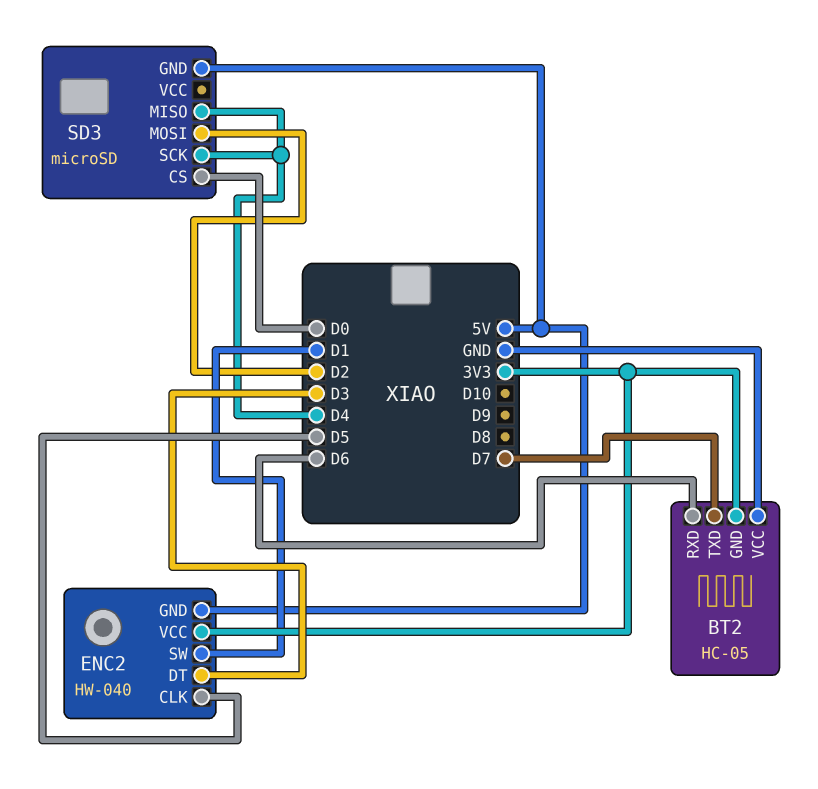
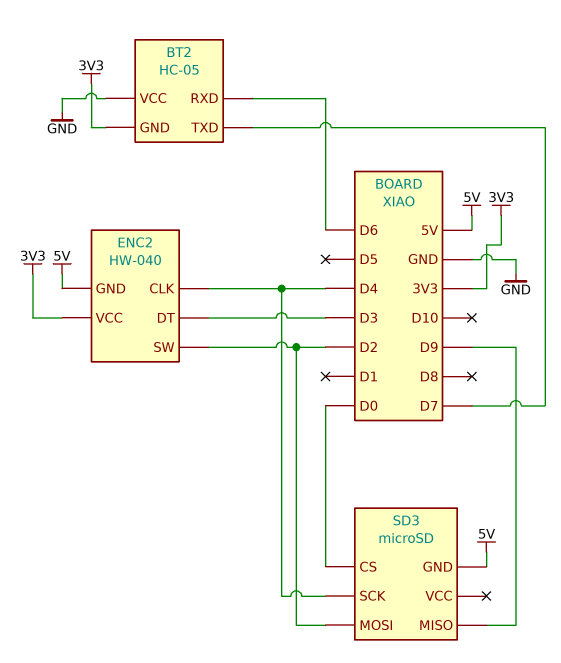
ENC2 pin CLK: D5 -> D4
ENC2 pin SW: D1 -> D2
SD3 pin MISO: D4 -> D9

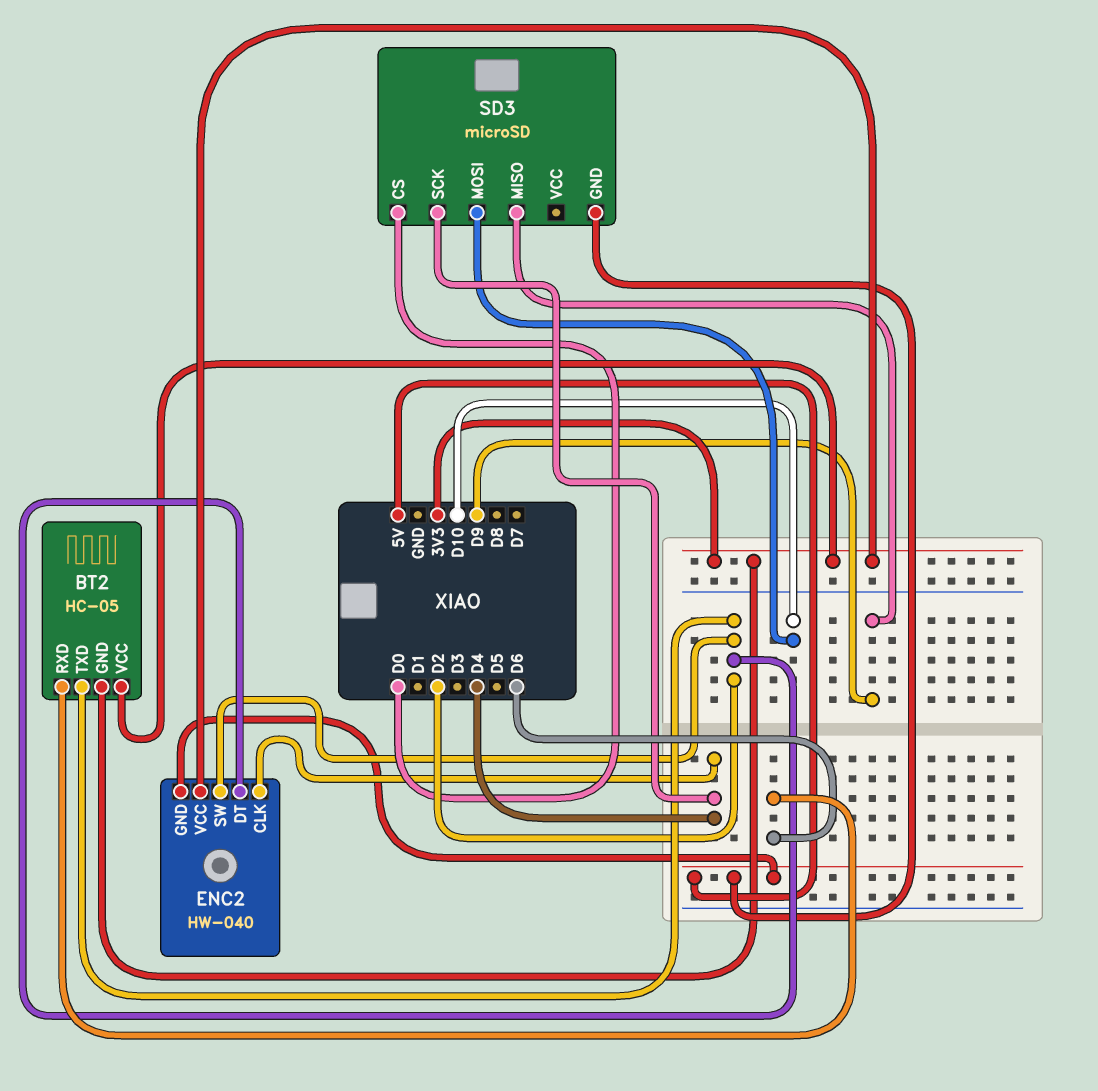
BT2 pin TXD: D7 -> D2
BT2 pin VCC: GND -> 3V3
ENC2 pin DT: D3 -> D2
SD3 pin MOSI: D2 -> D10

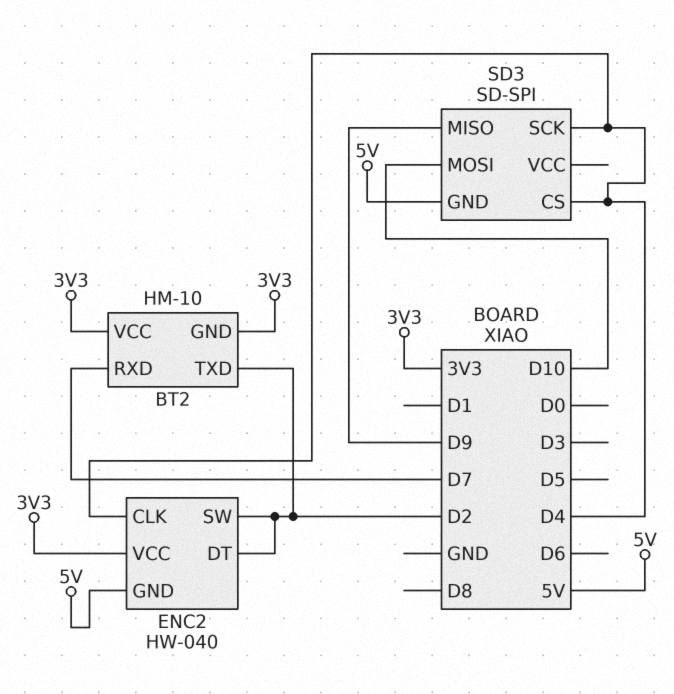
BT2: HC-05 -> HM-10
BT2 pin RXD: D6 -> D7
SD3: microSD -> SD-SPI
SD3 pin CS: D0 -> D4

